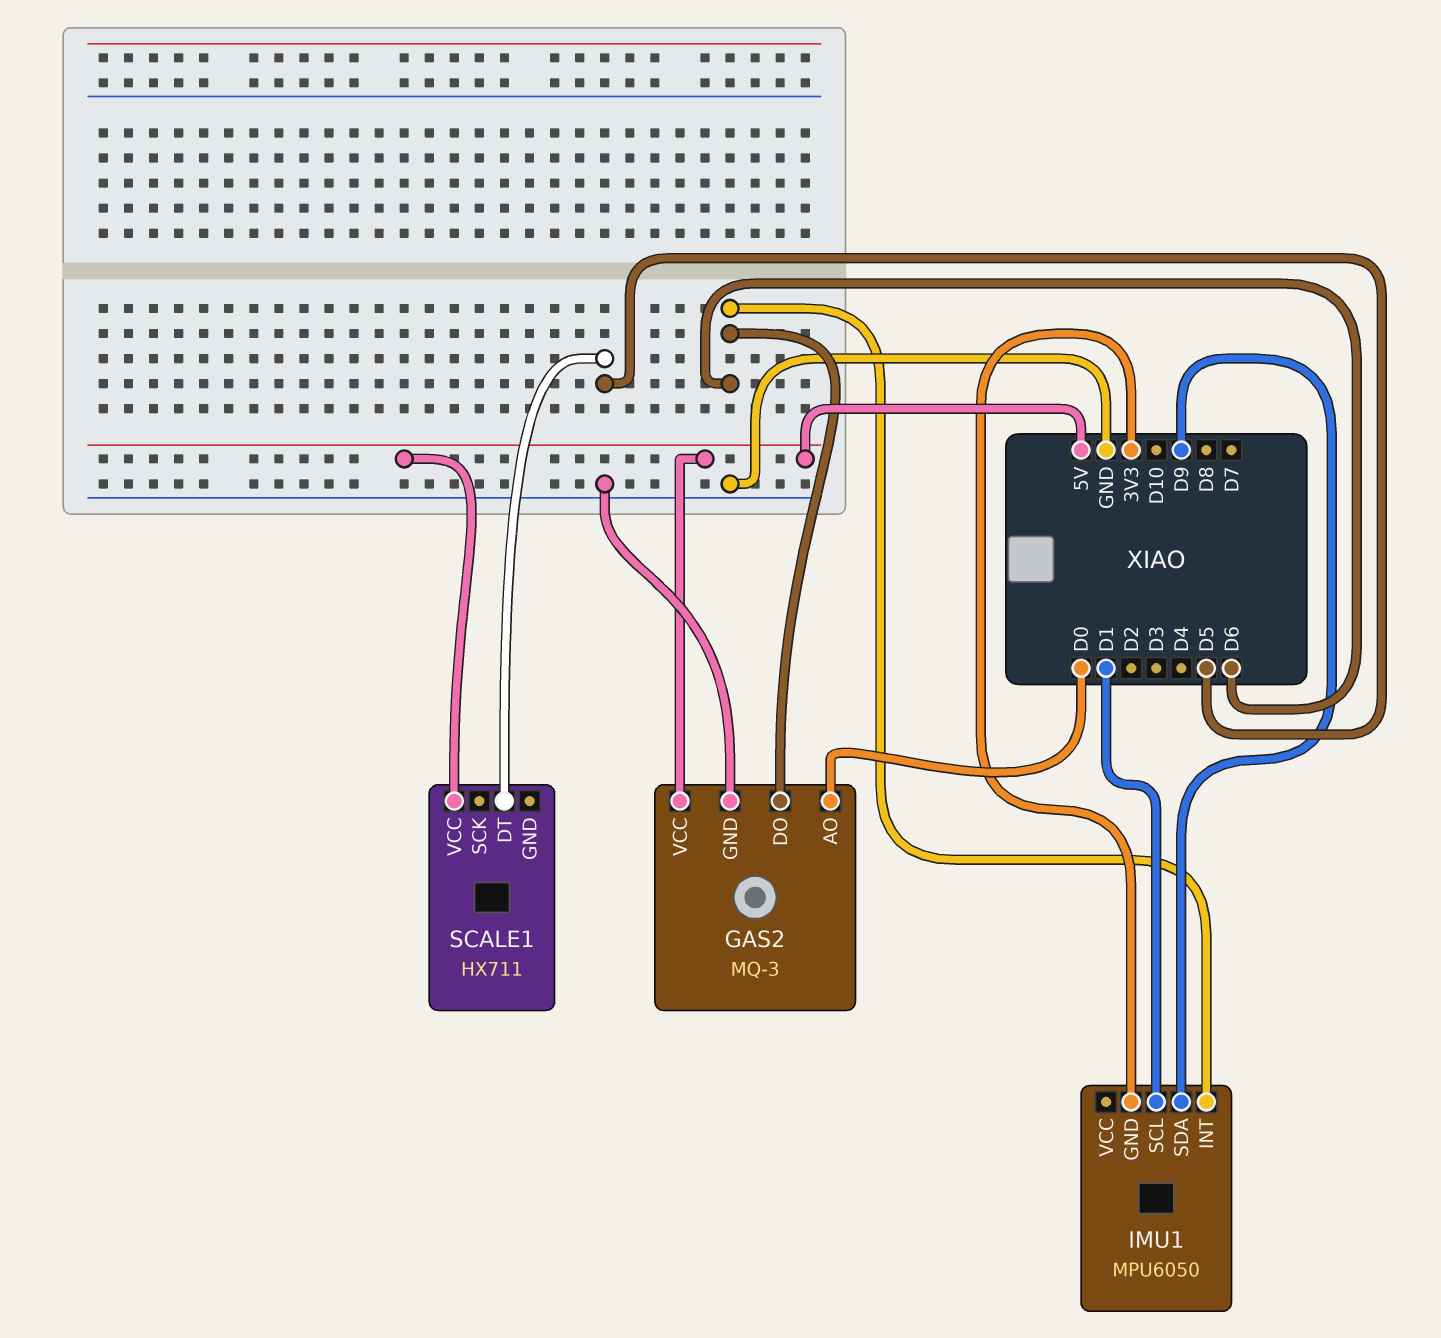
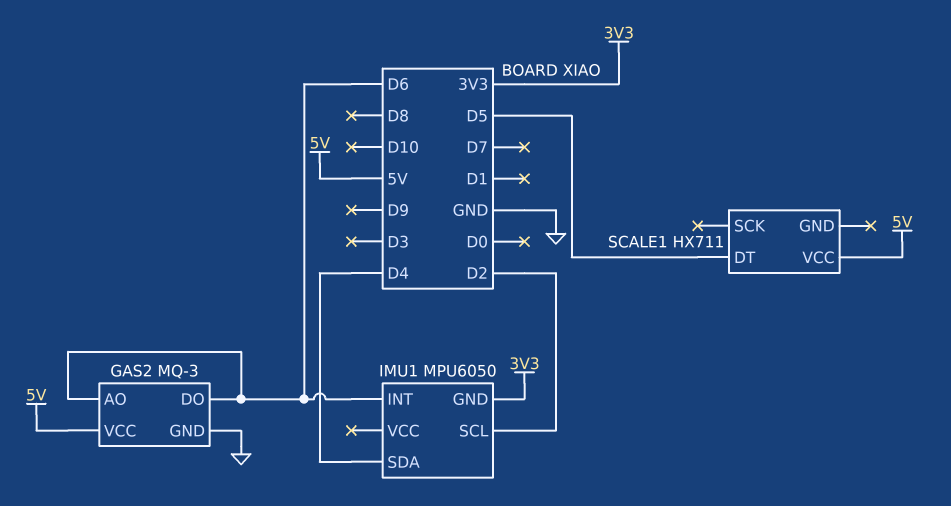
GAS2 pin AO: D0 -> D6
IMU1 pin SCL: D1 -> D2
IMU1 pin SDA: D9 -> D4

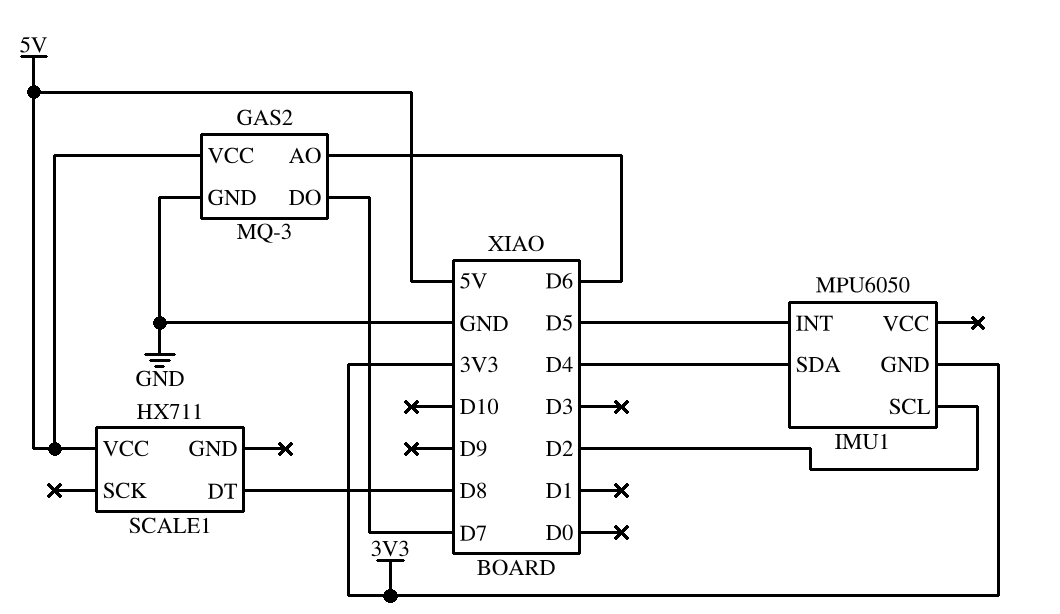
GAS2 pin DO: D6 -> D7
IMU1 pin INT: D6 -> D5
SCALE1 pin DT: D5 -> D8

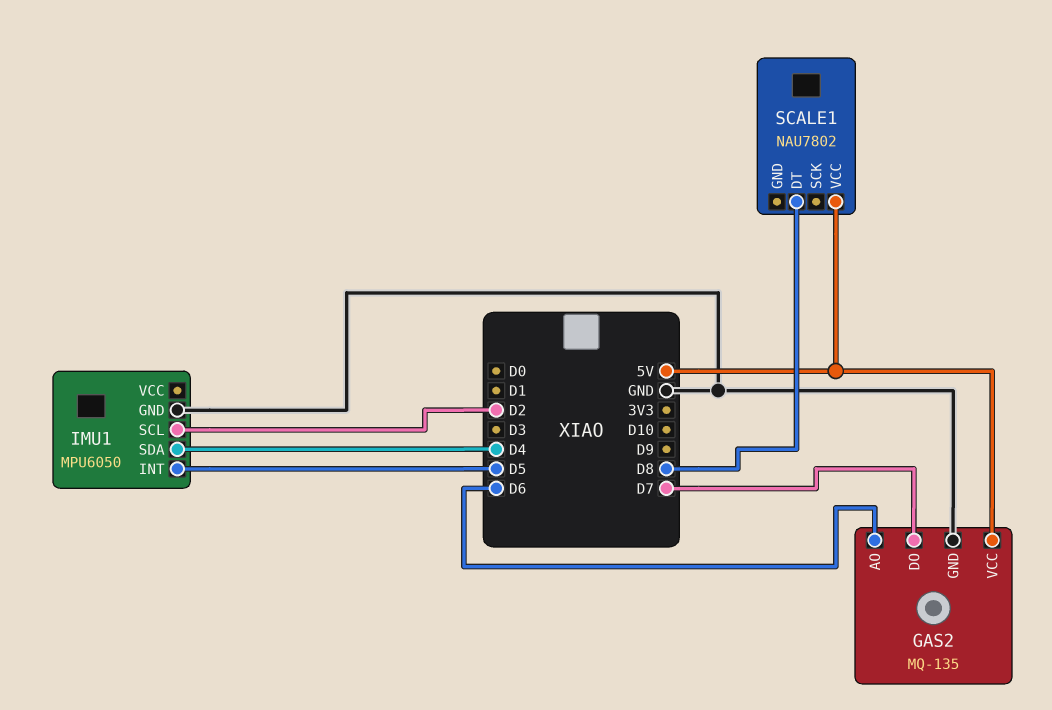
GAS2: MQ-3 -> MQ-135
IMU1 pin GND: 3V3 -> GND
SCALE1: HX711 -> NAU7802

